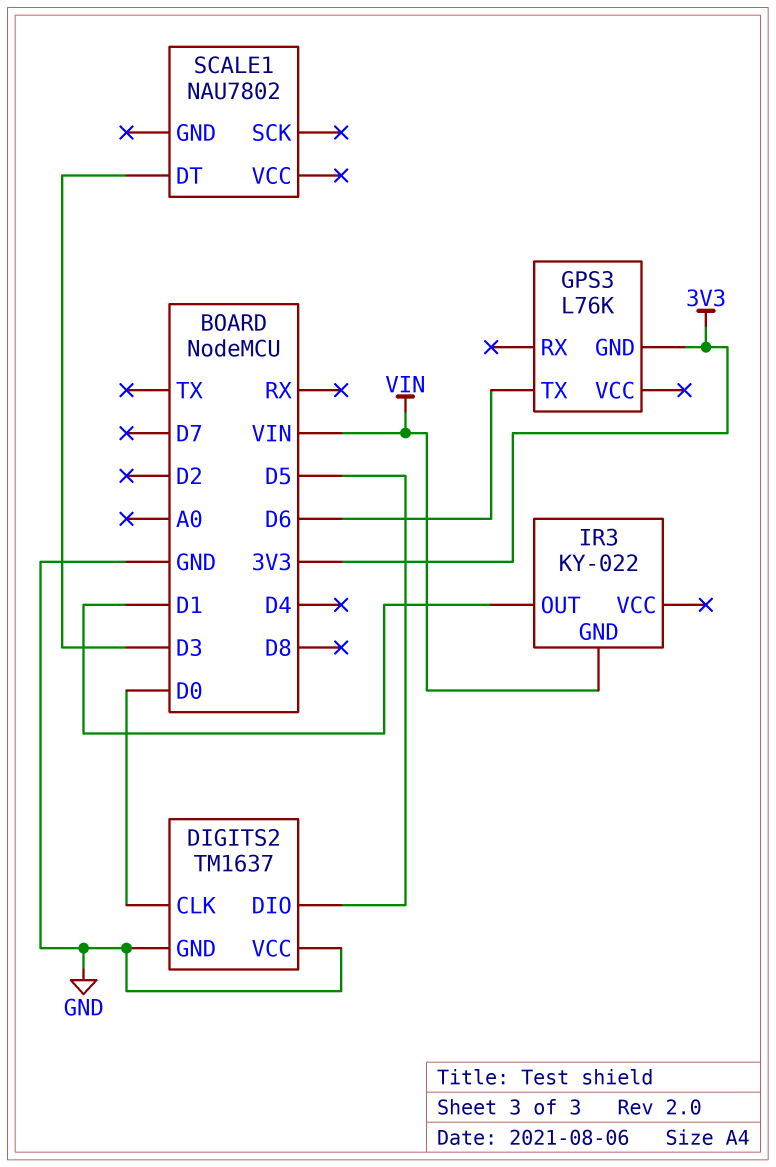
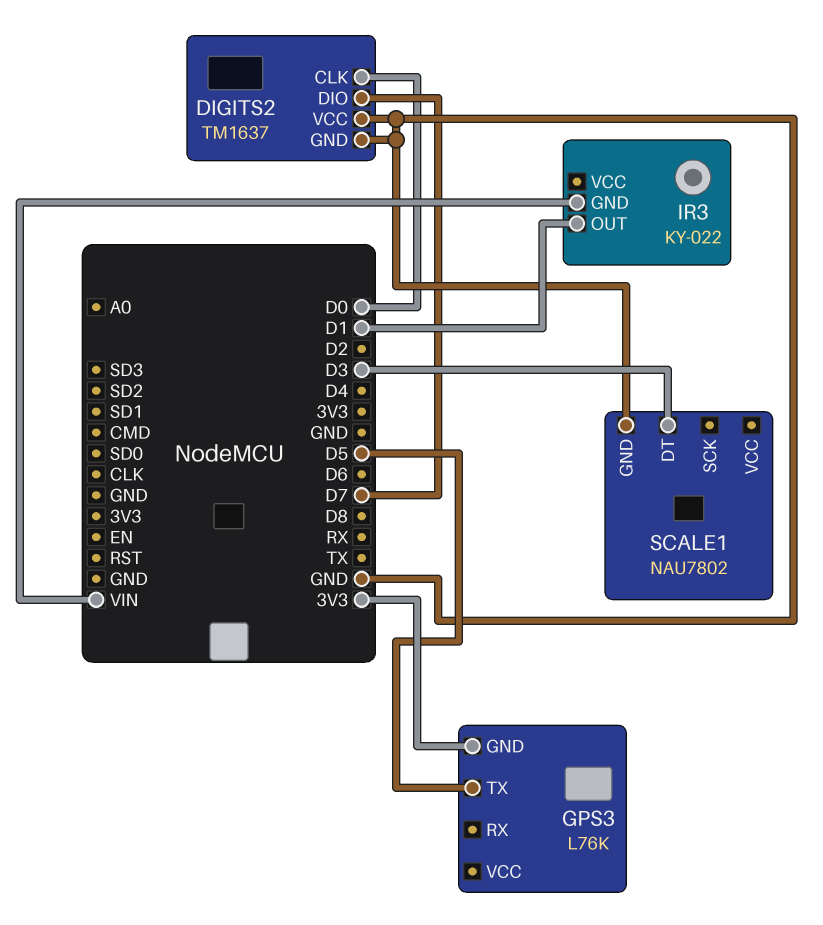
DIGITS2 pin DIO: D5 -> D7
GPS3 pin TX: D6 -> D5
SCALE1 pin GND: none -> GND

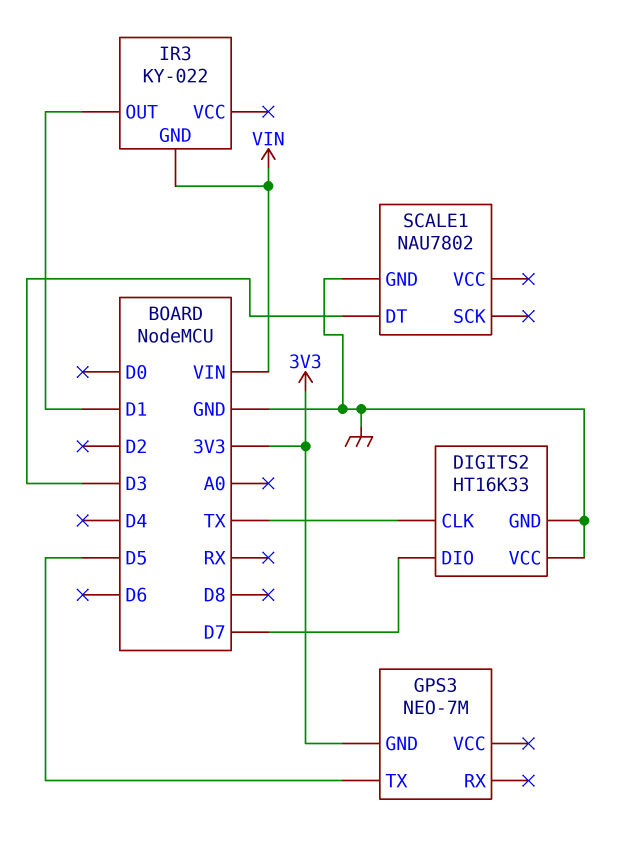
DIGITS2: TM1637 -> HT16K33
DIGITS2 pin CLK: D0 -> TX
GPS3: L76K -> NEO-7M

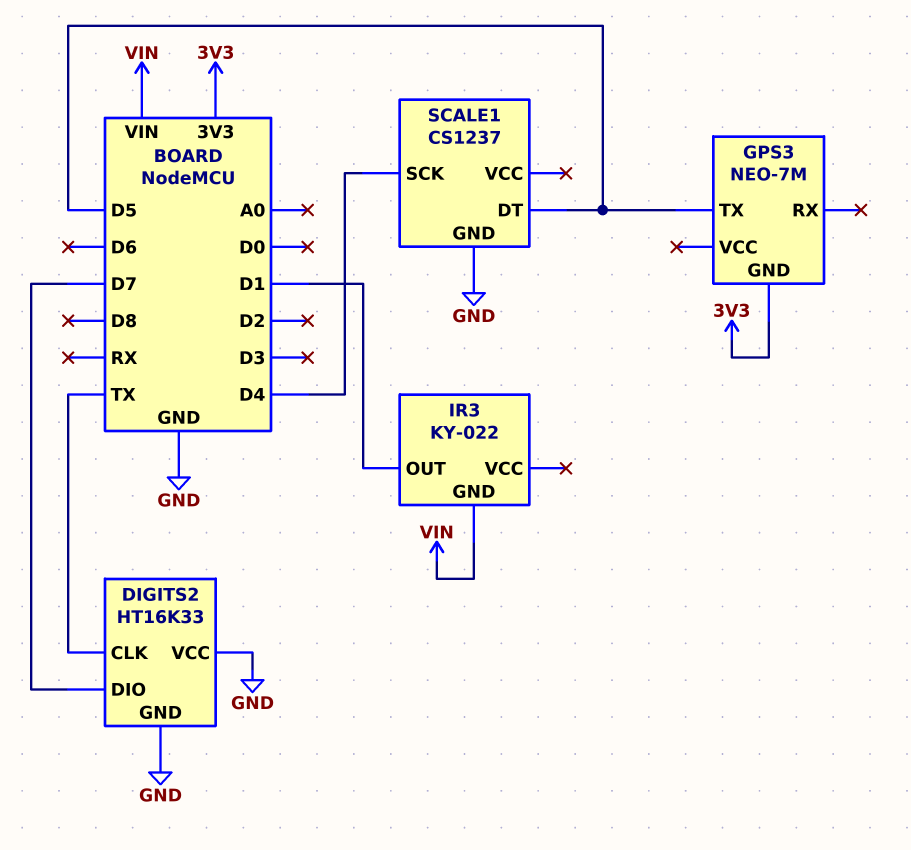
SCALE1: NAU7802 -> CS1237
SCALE1 pin DT: D3 -> D5
SCALE1 pin SCK: none -> D4

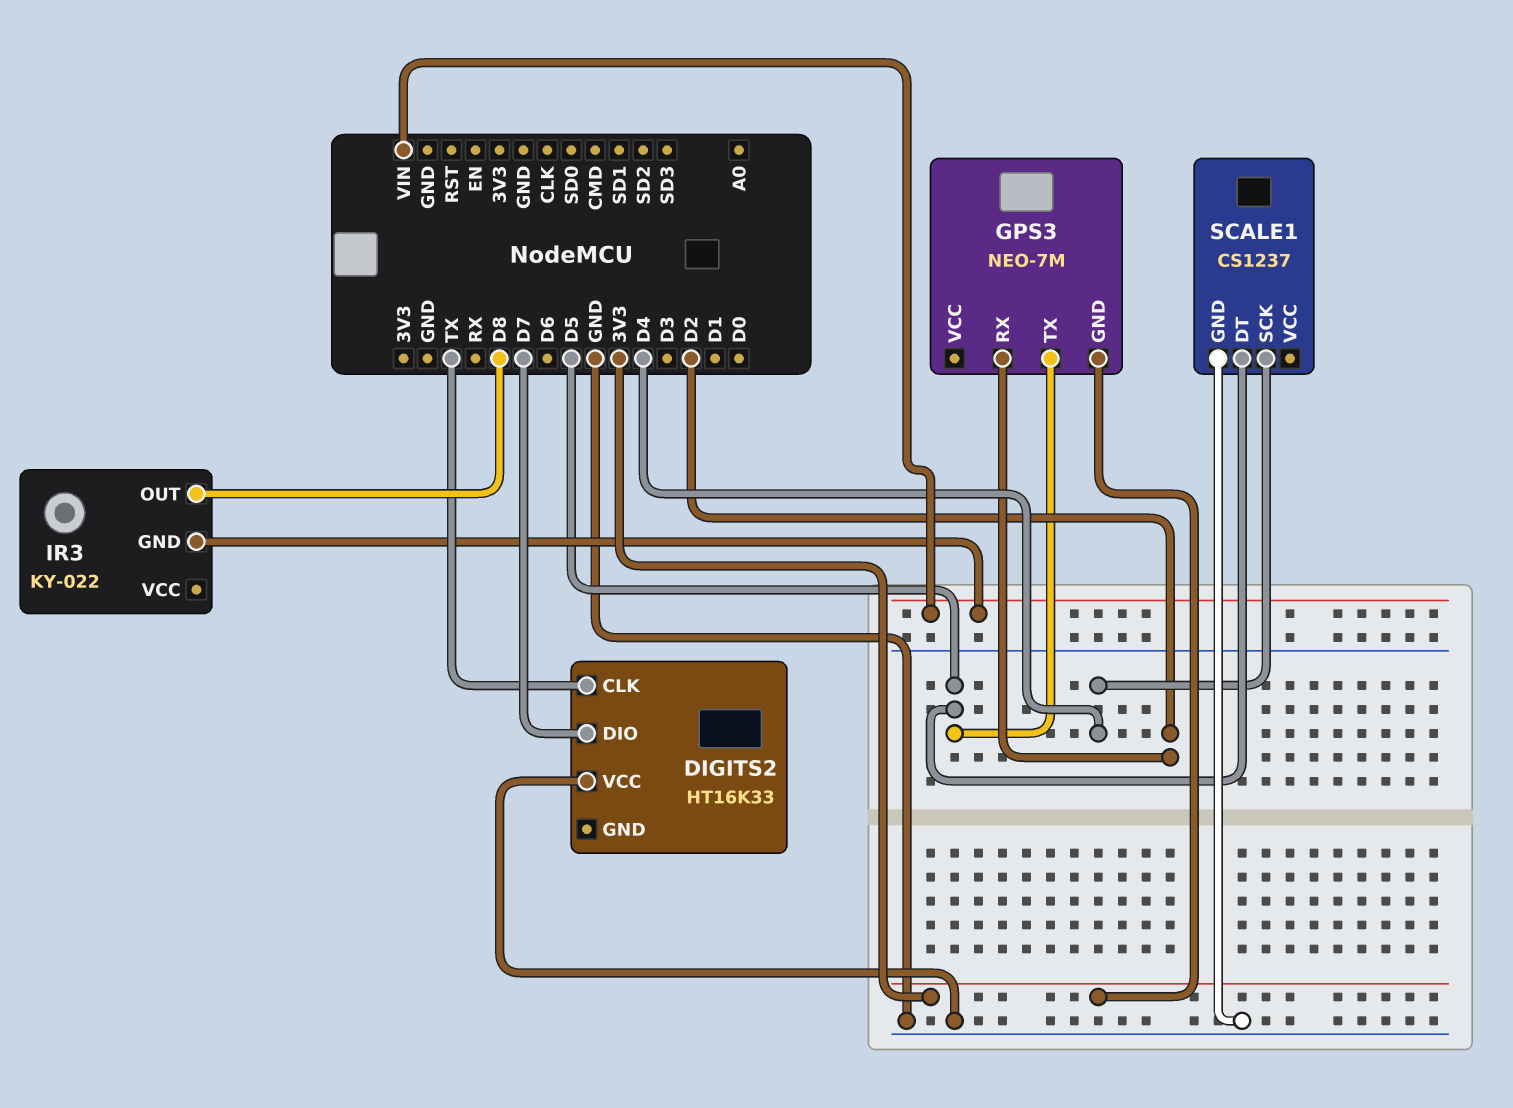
DIGITS2 pin GND: GND -> none
GPS3 pin RX: none -> D2
IR3 pin OUT: D1 -> D8

